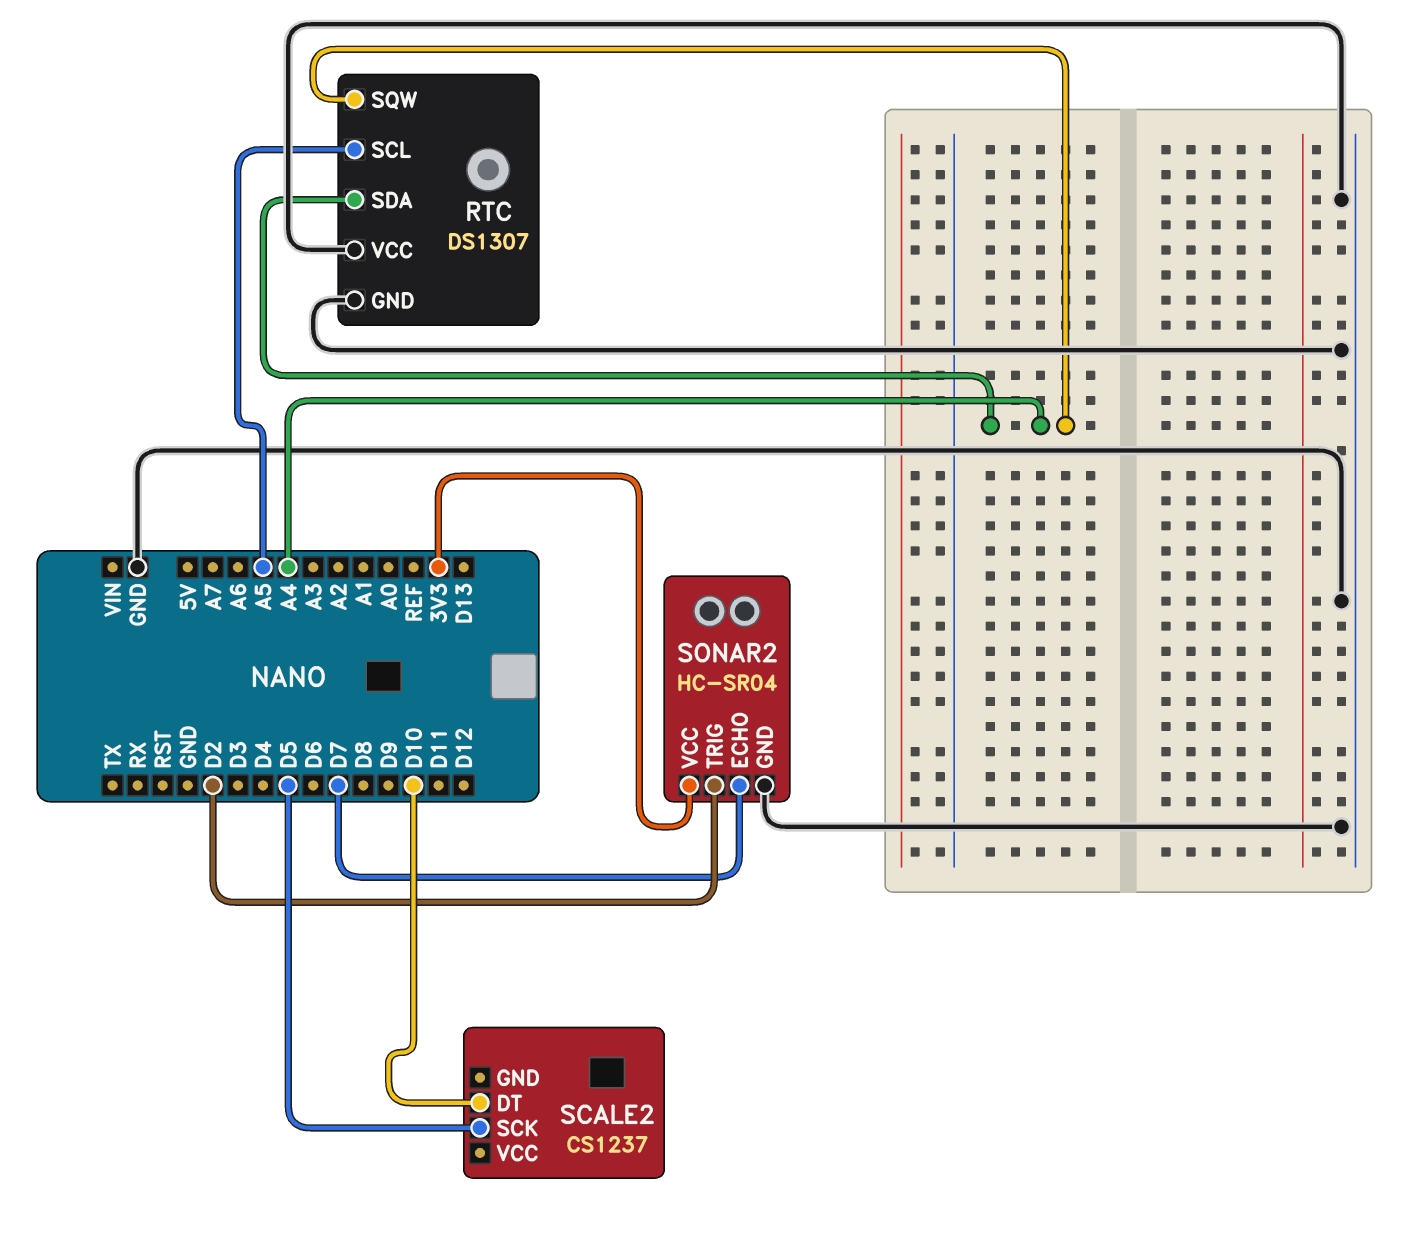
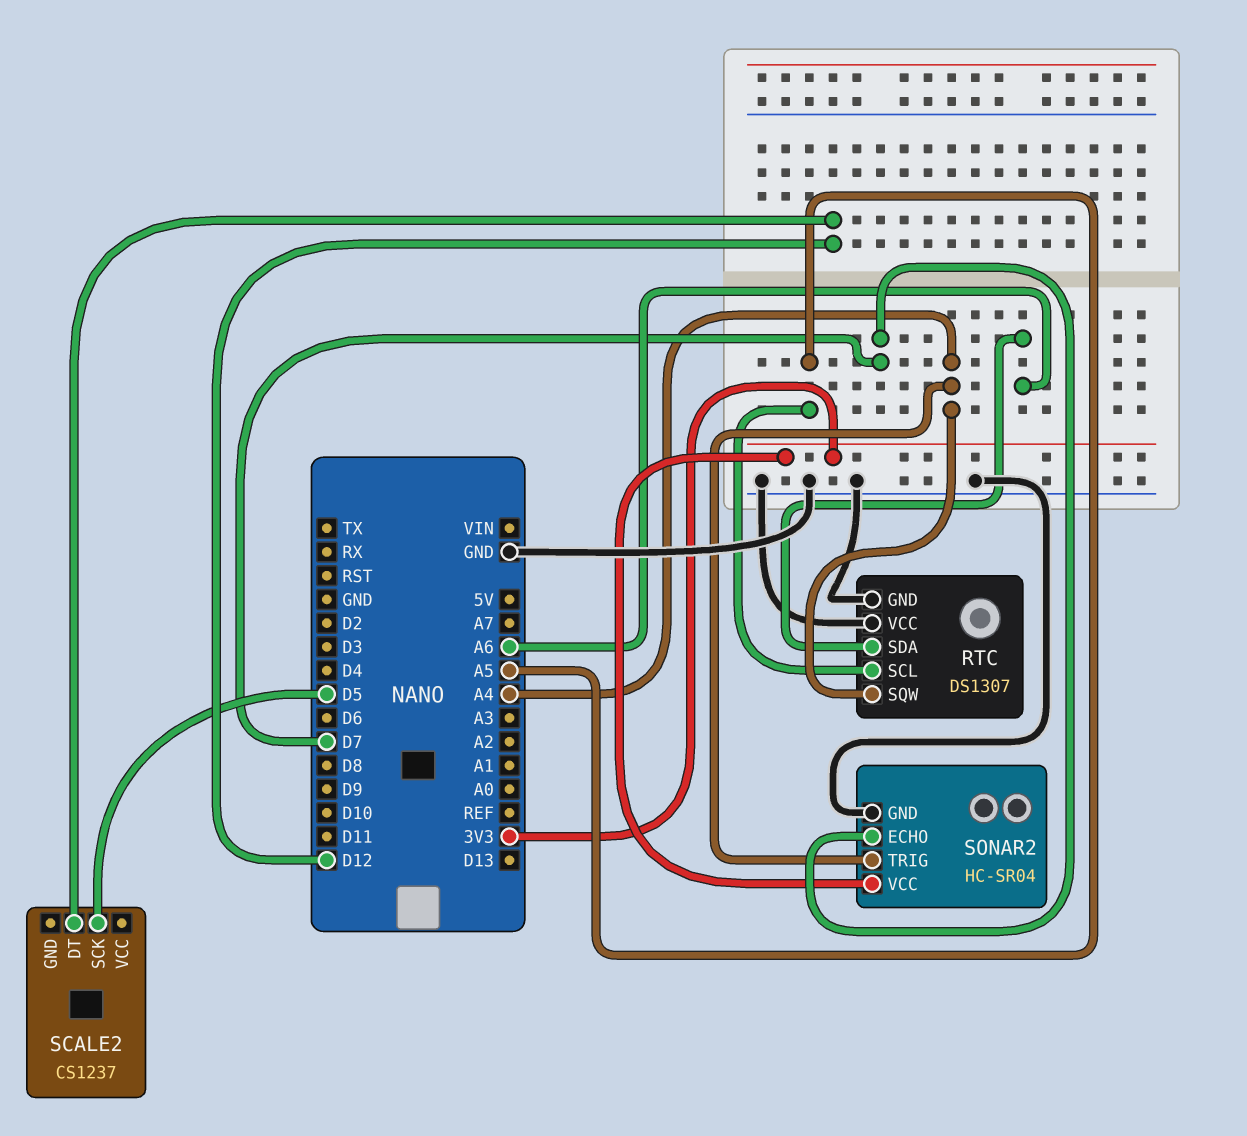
RTC pin SDA: A4 -> A6
SCALE2 pin DT: D10 -> D12
SONAR2 pin TRIG: D2 -> A4

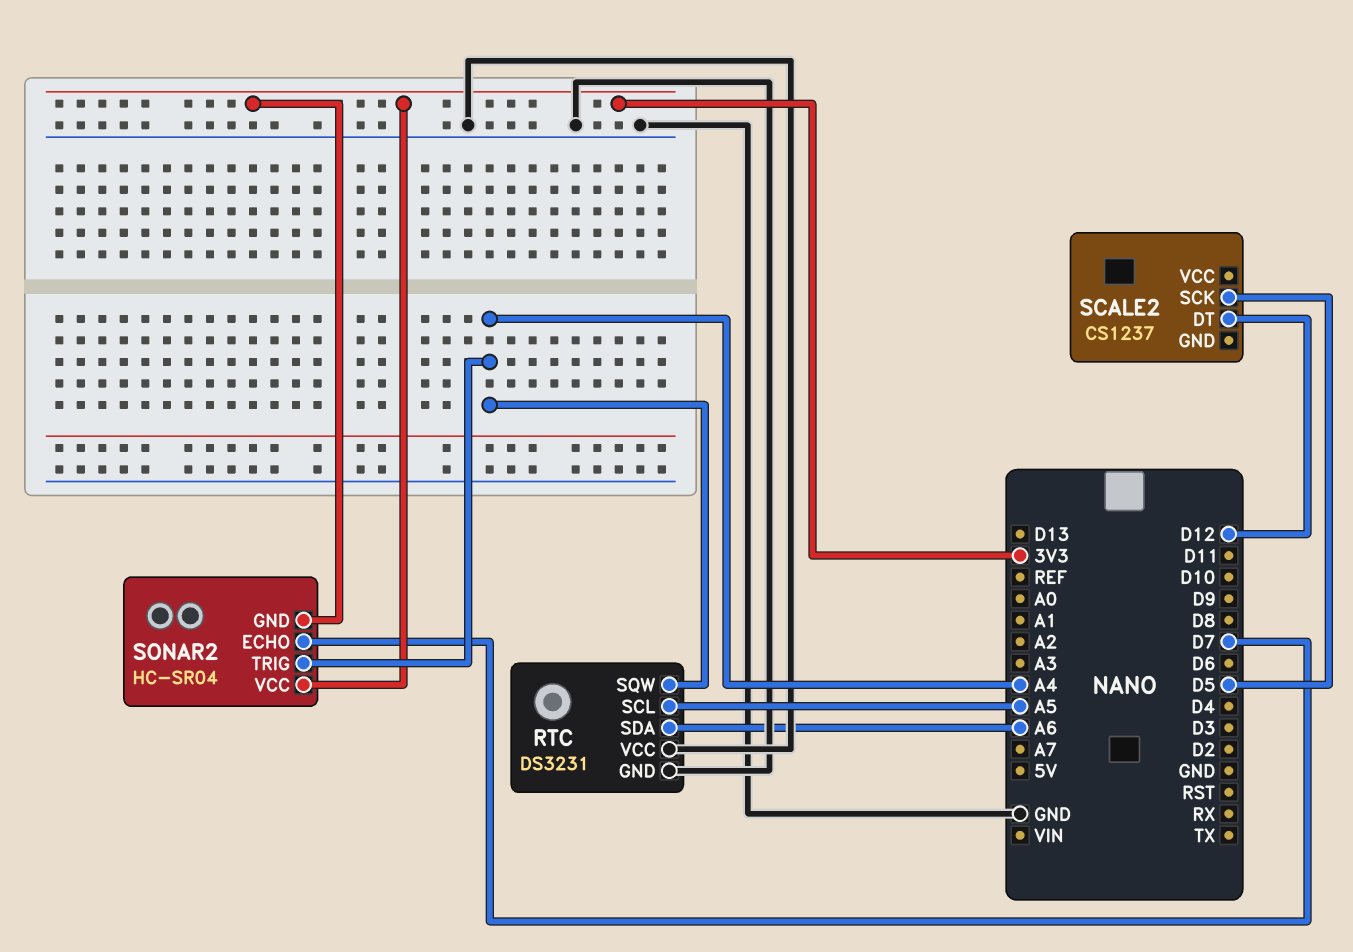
RTC: DS1307 -> DS3231
SONAR2 pin GND: GND -> 3V3

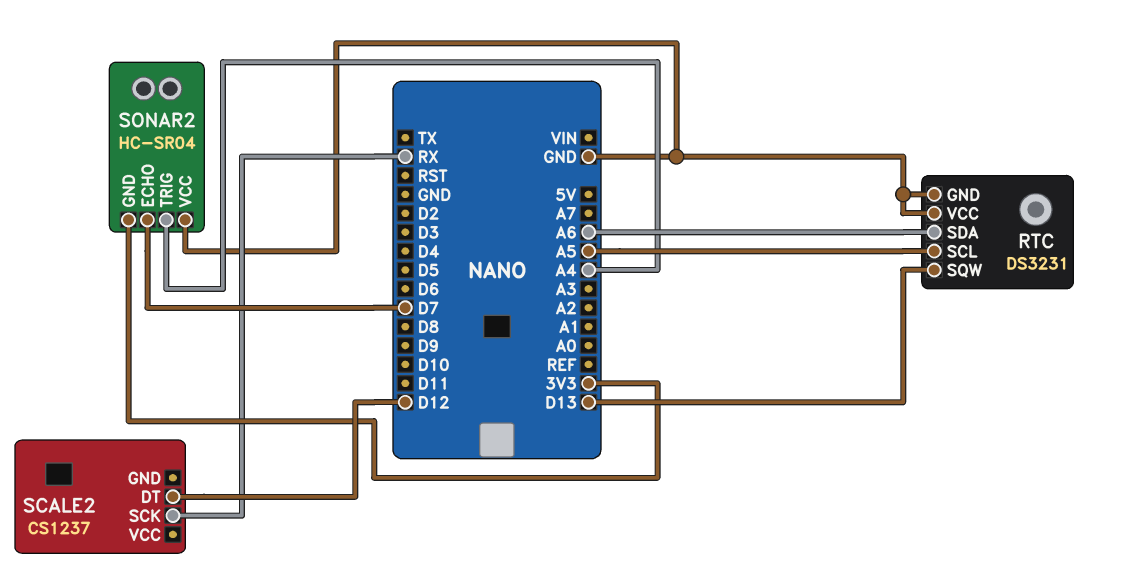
RTC pin SQW: A4 -> D13
SCALE2 pin SCK: D5 -> RX
SONAR2 pin VCC: 3V3 -> GND

